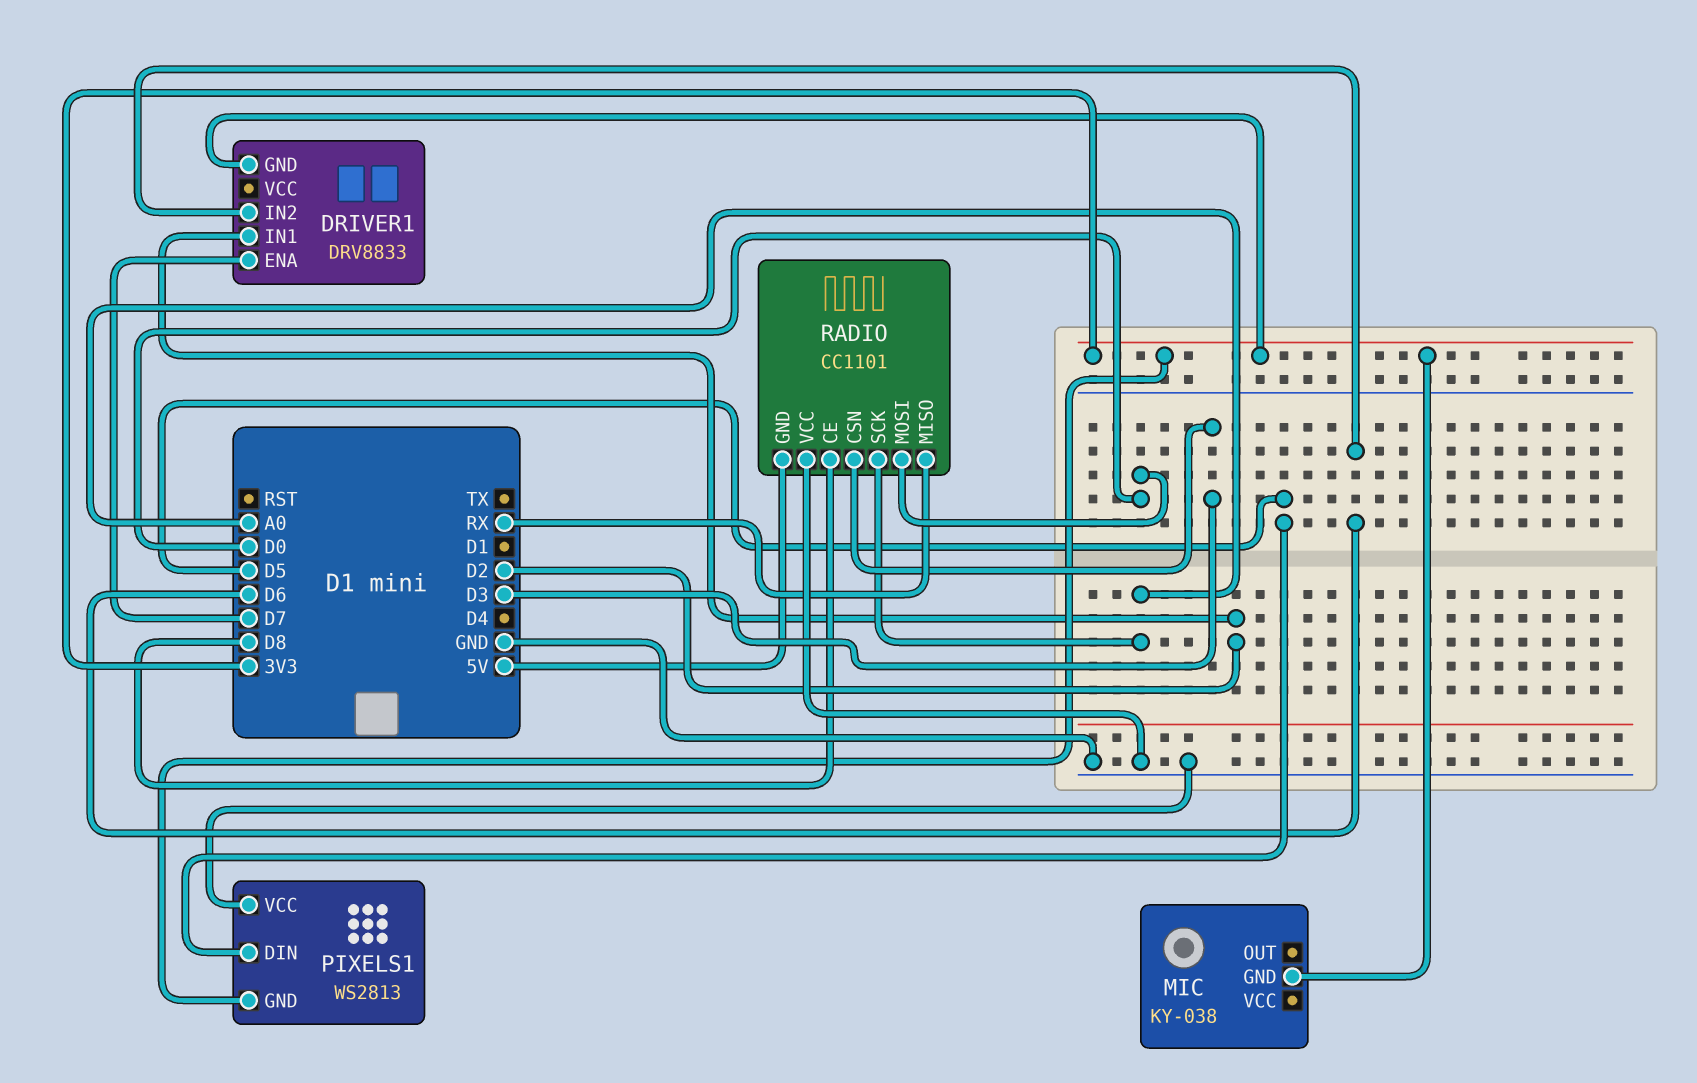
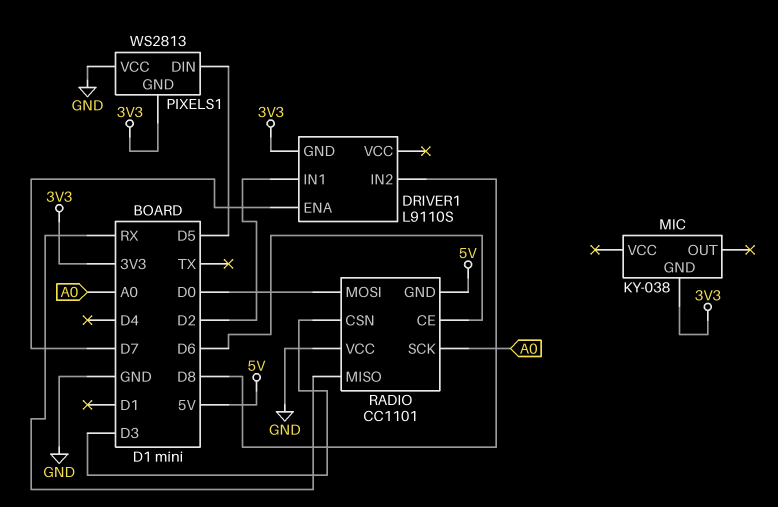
DRIVER1: DRV8833 -> L9110S
DRIVER1 pin IN2: D6 -> D8
RADIO pin CE: D8 -> D6

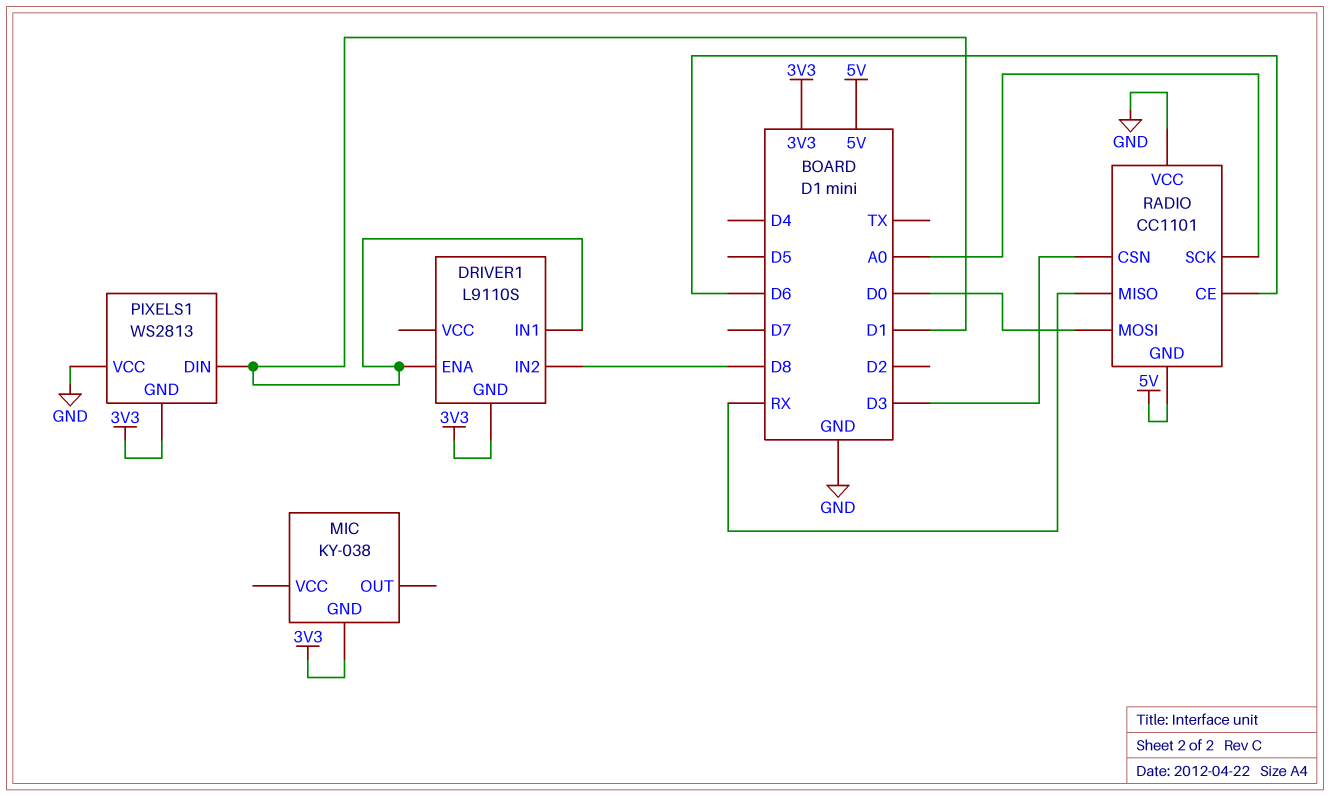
DRIVER1 pin ENA: D7 -> D1
DRIVER1 pin IN1: D2 -> D1
PIXELS1 pin DIN: D5 -> D1

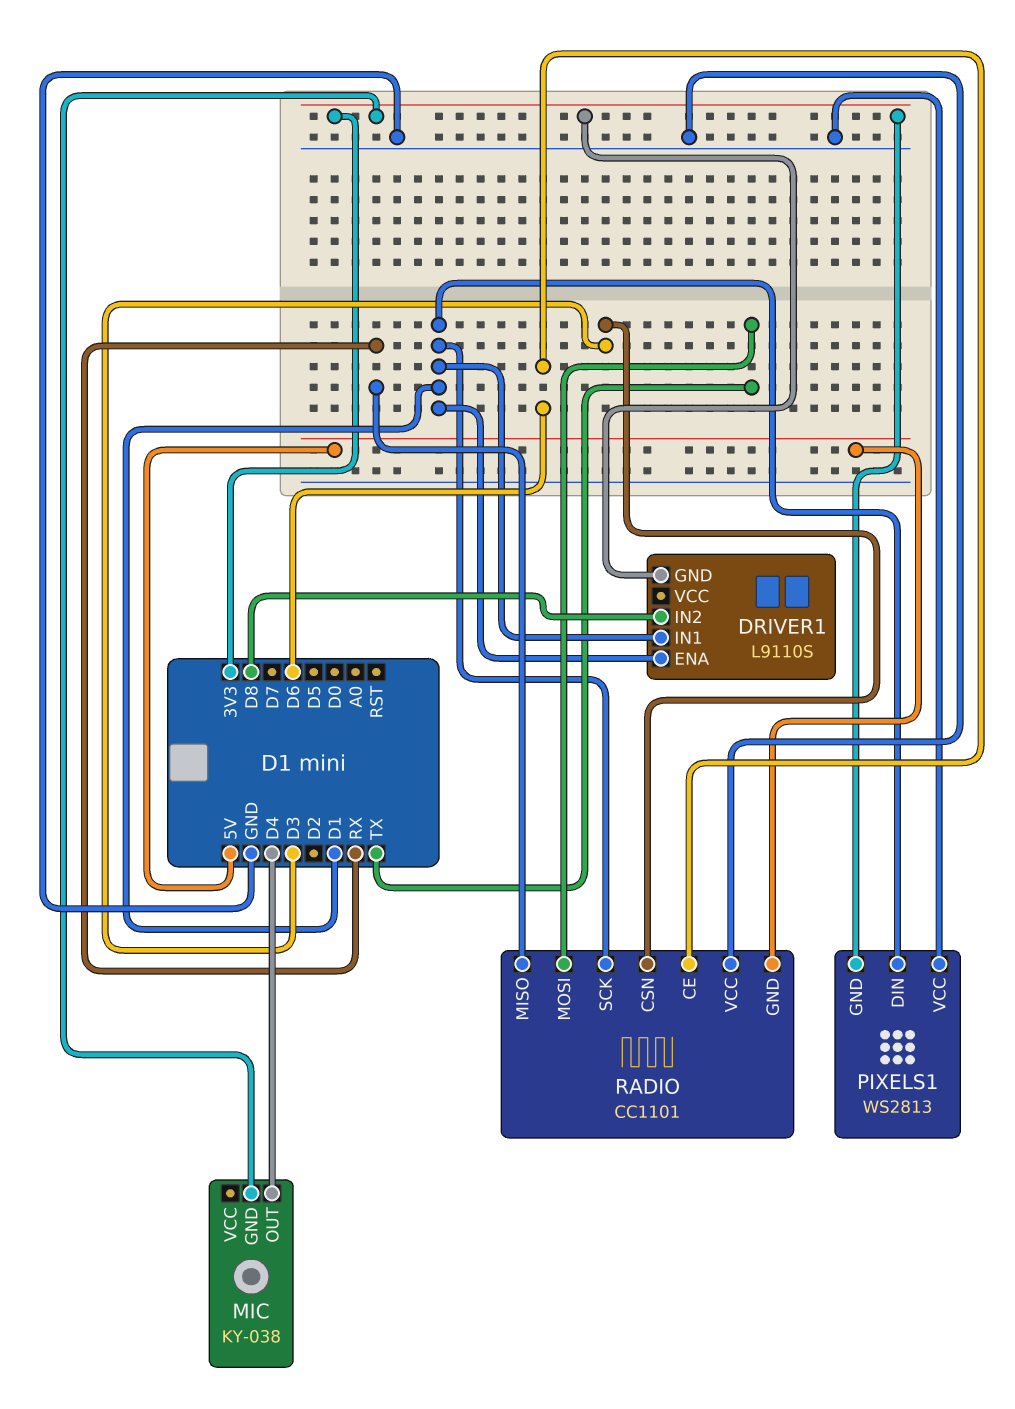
MIC pin OUT: none -> D4
RADIO pin MOSI: D0 -> TX
RADIO pin SCK: A0 -> D1

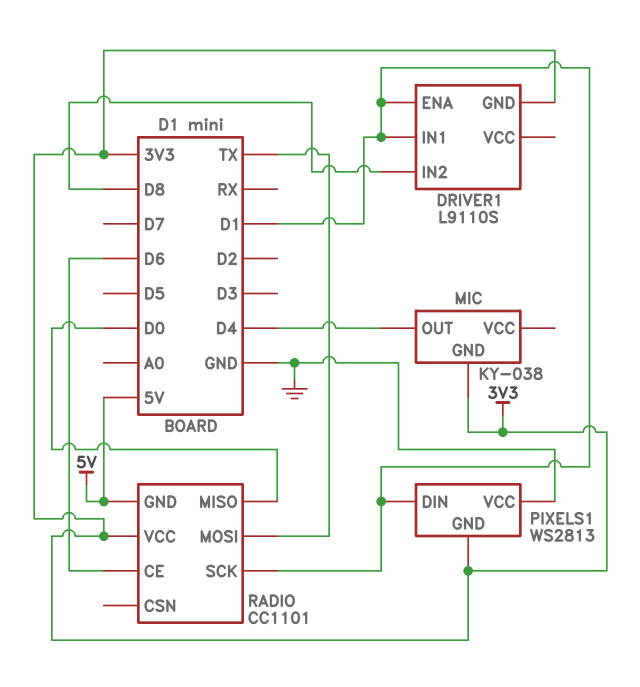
RADIO pin CSN: D3 -> none
RADIO pin MISO: RX -> D0
RADIO pin VCC: GND -> 3V3

